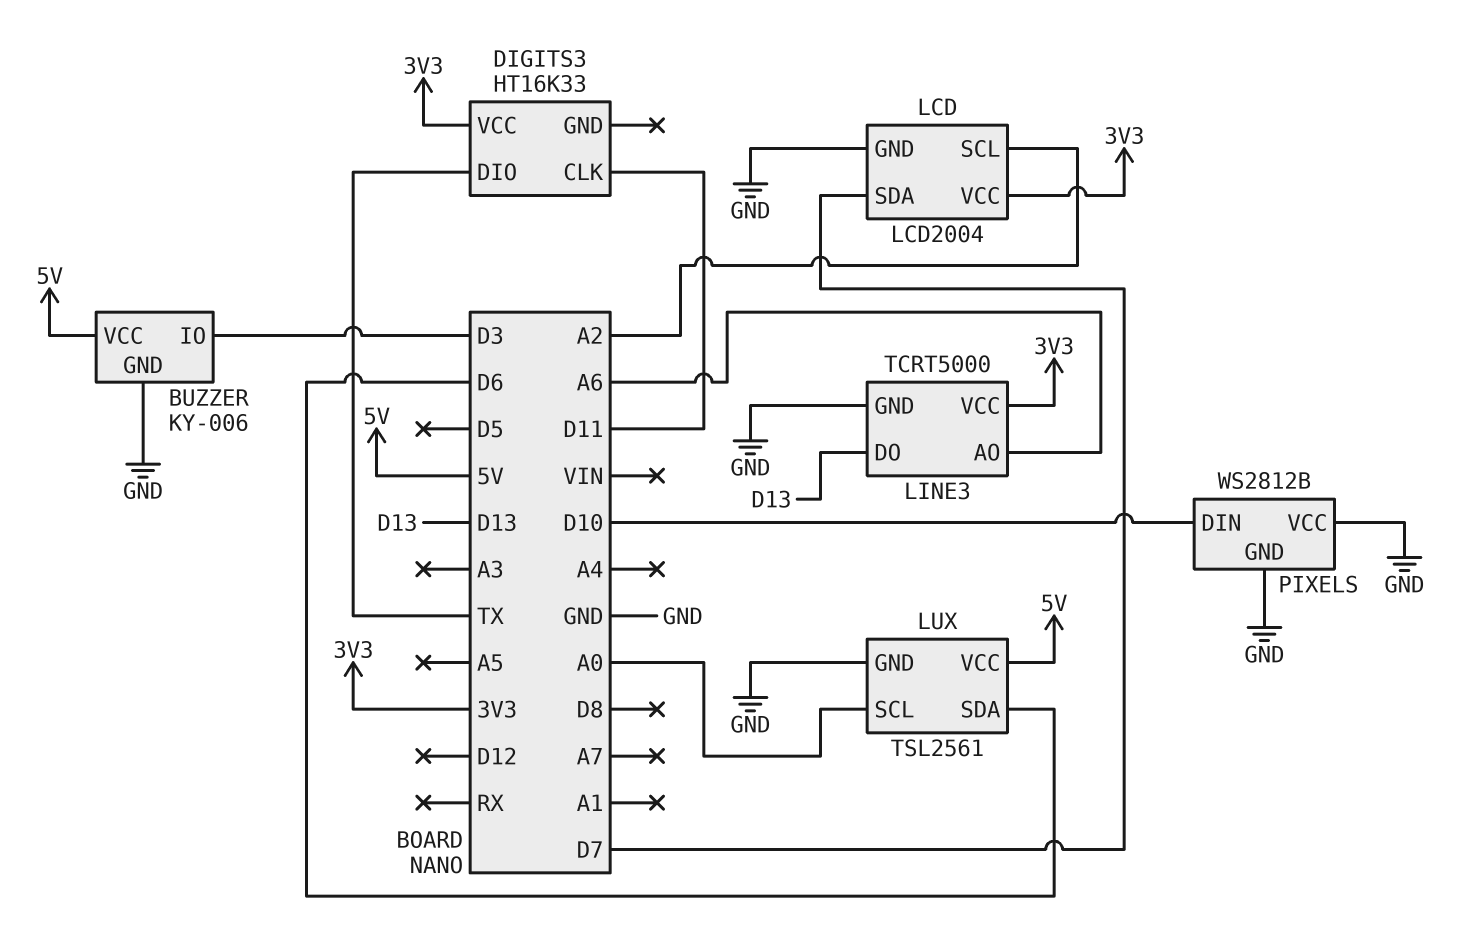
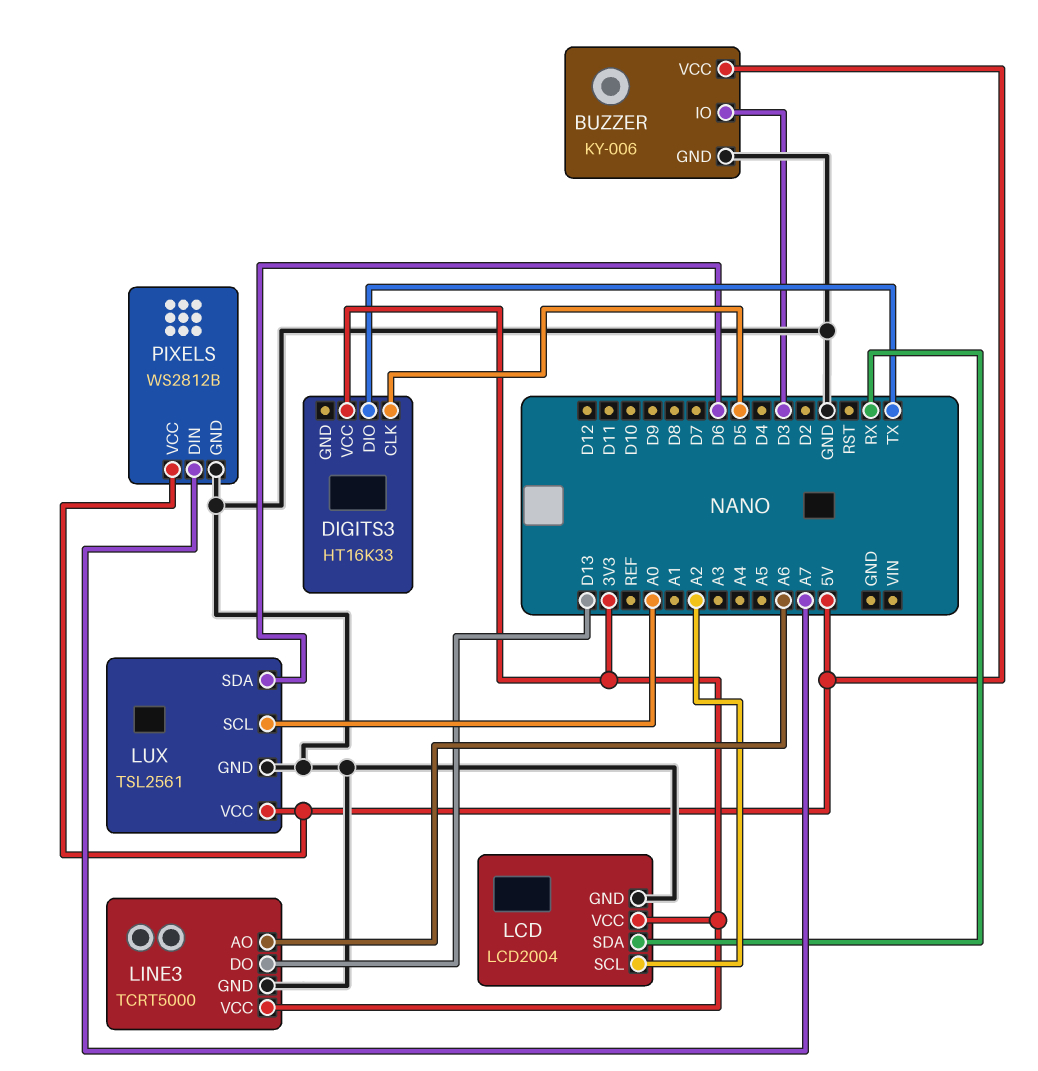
DIGITS3 pin CLK: D11 -> D5
LCD pin SDA: D7 -> RX
PIXELS pin DIN: D10 -> A7
PIXELS pin VCC: GND -> 5V

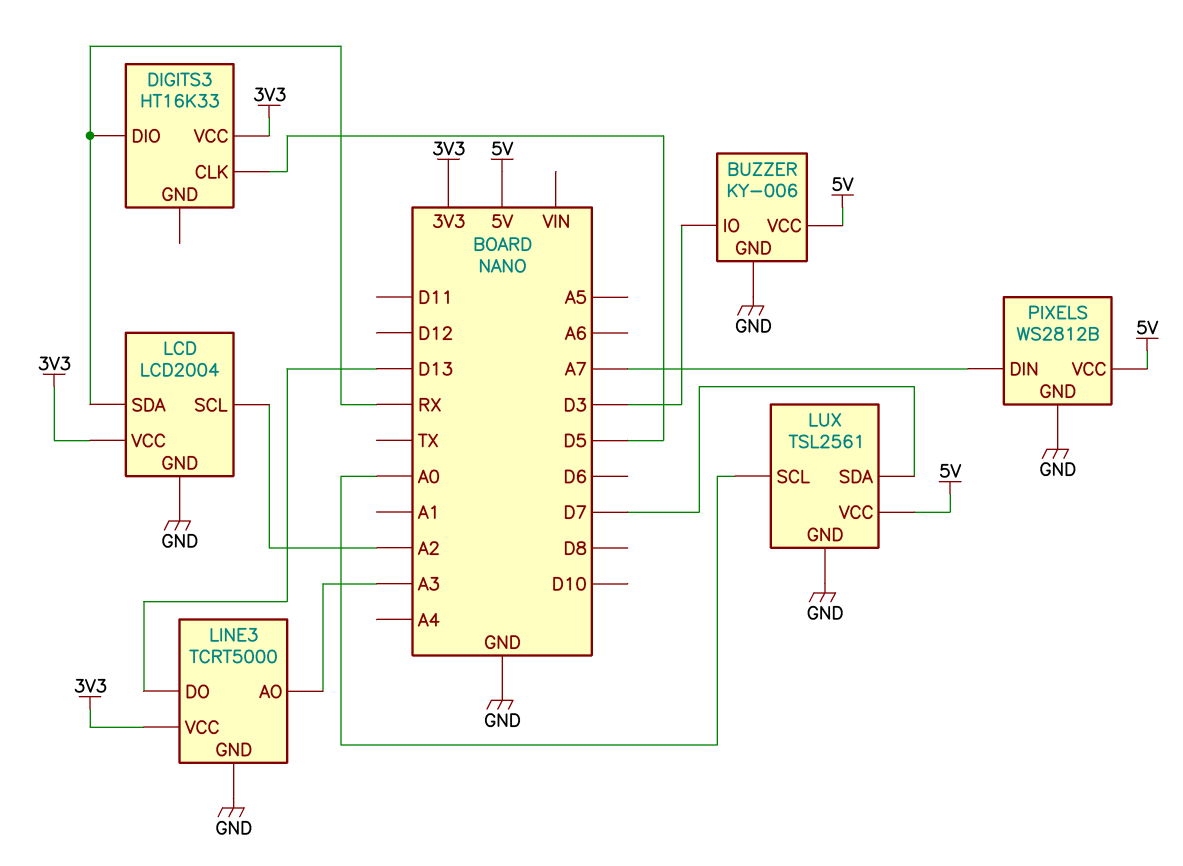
DIGITS3 pin DIO: TX -> RX
LINE3 pin AO: A6 -> A3
LUX pin SDA: D6 -> D7

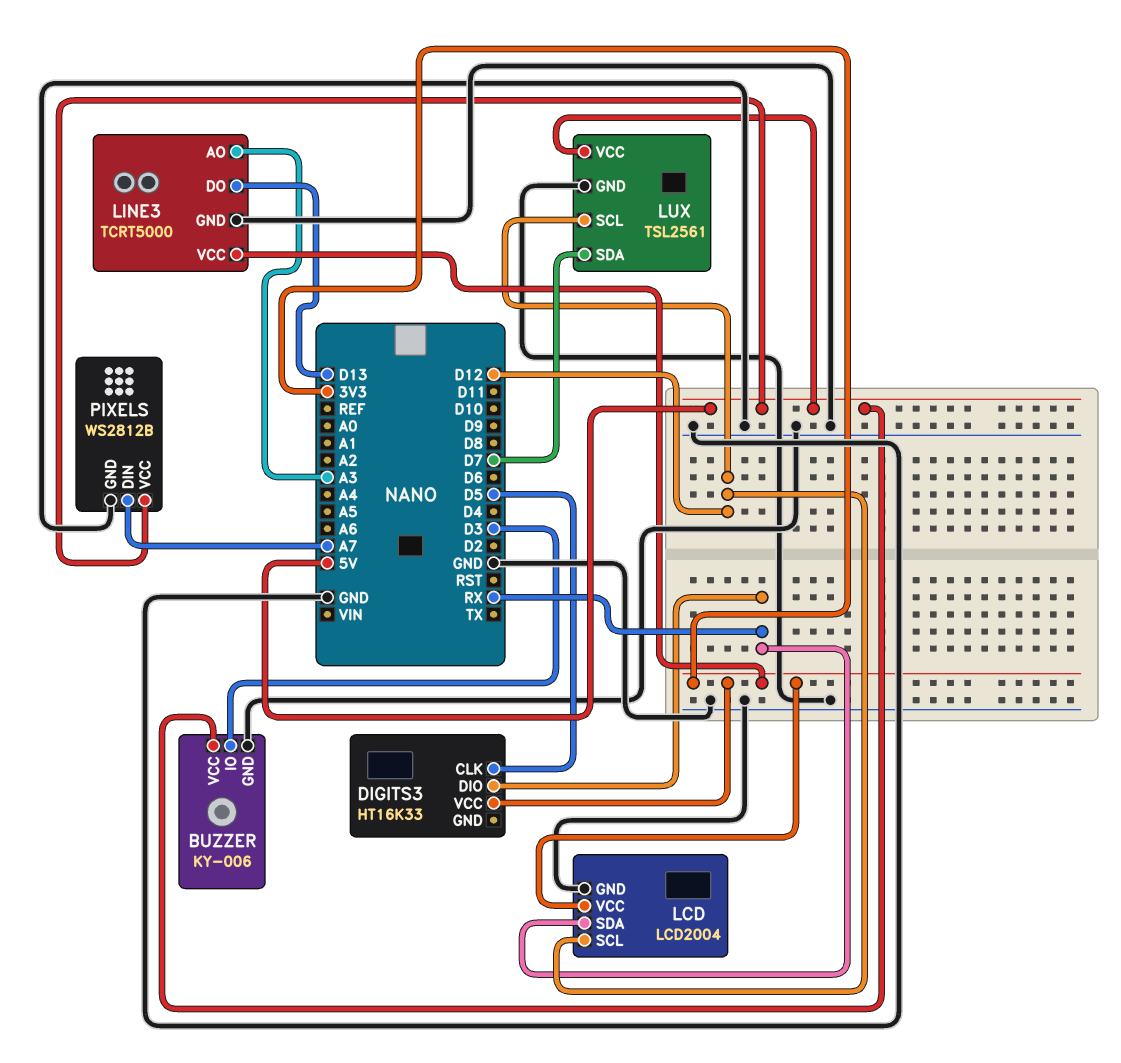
LCD pin SCL: A2 -> D12
LUX pin SCL: A0 -> D12

